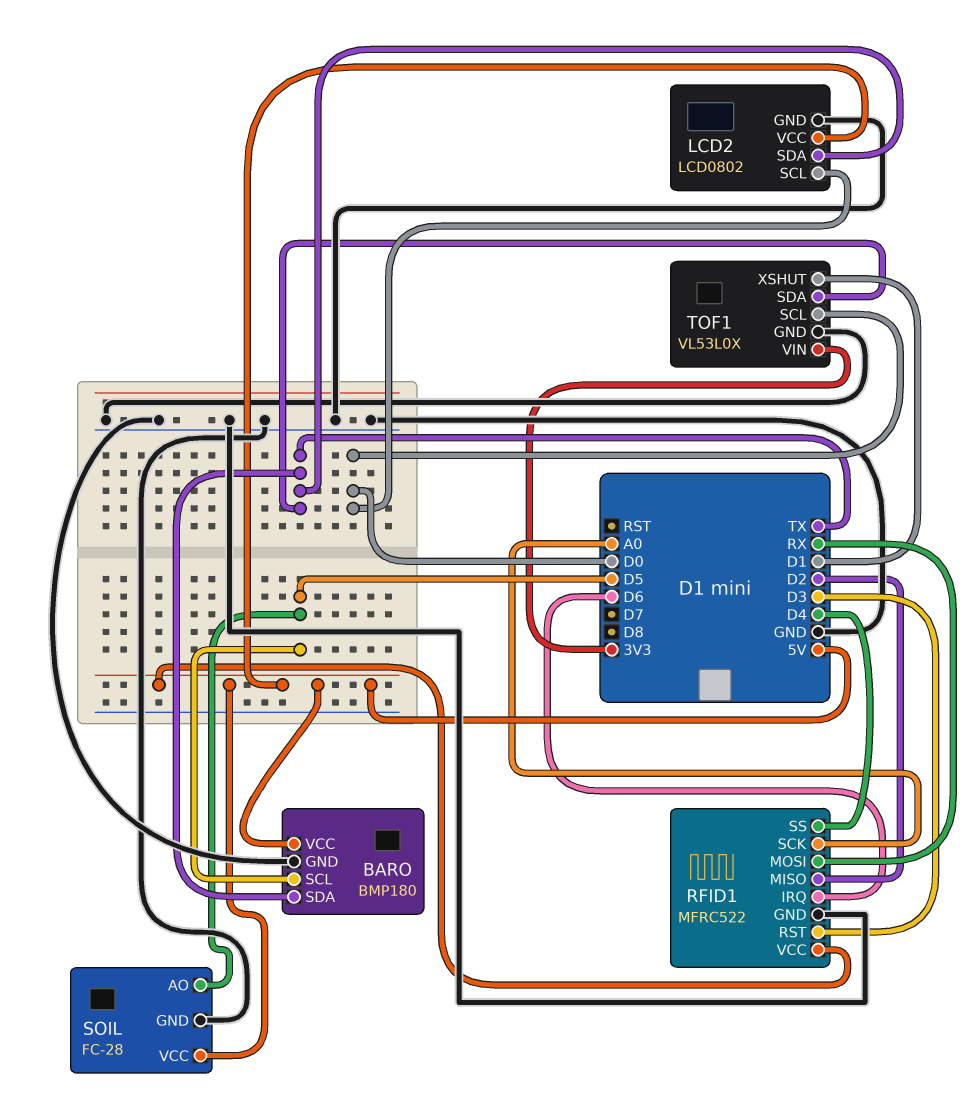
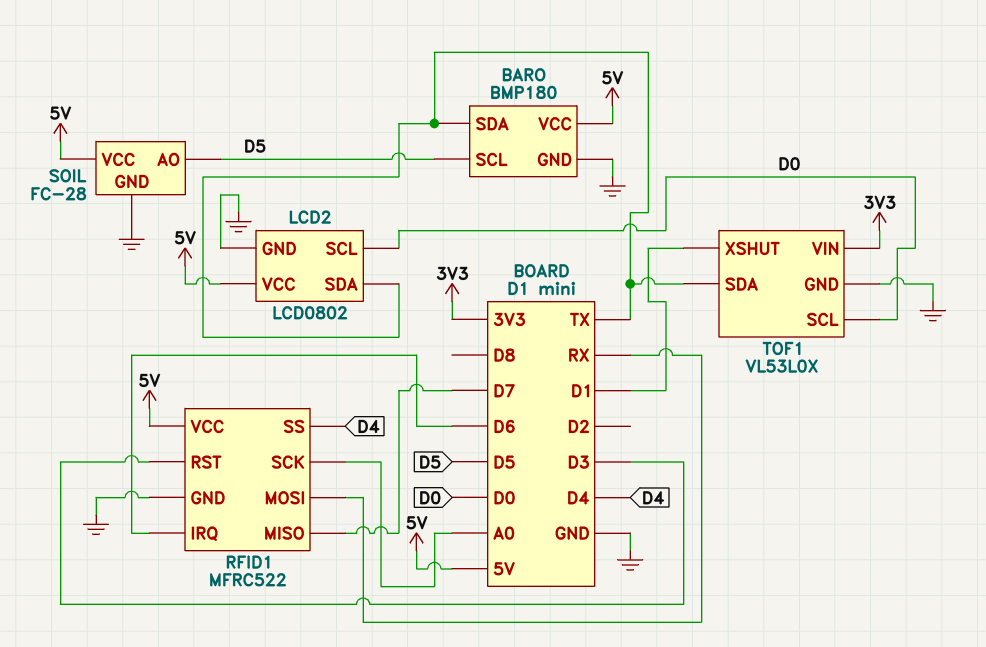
RFID1 pin MISO: D2 -> D7

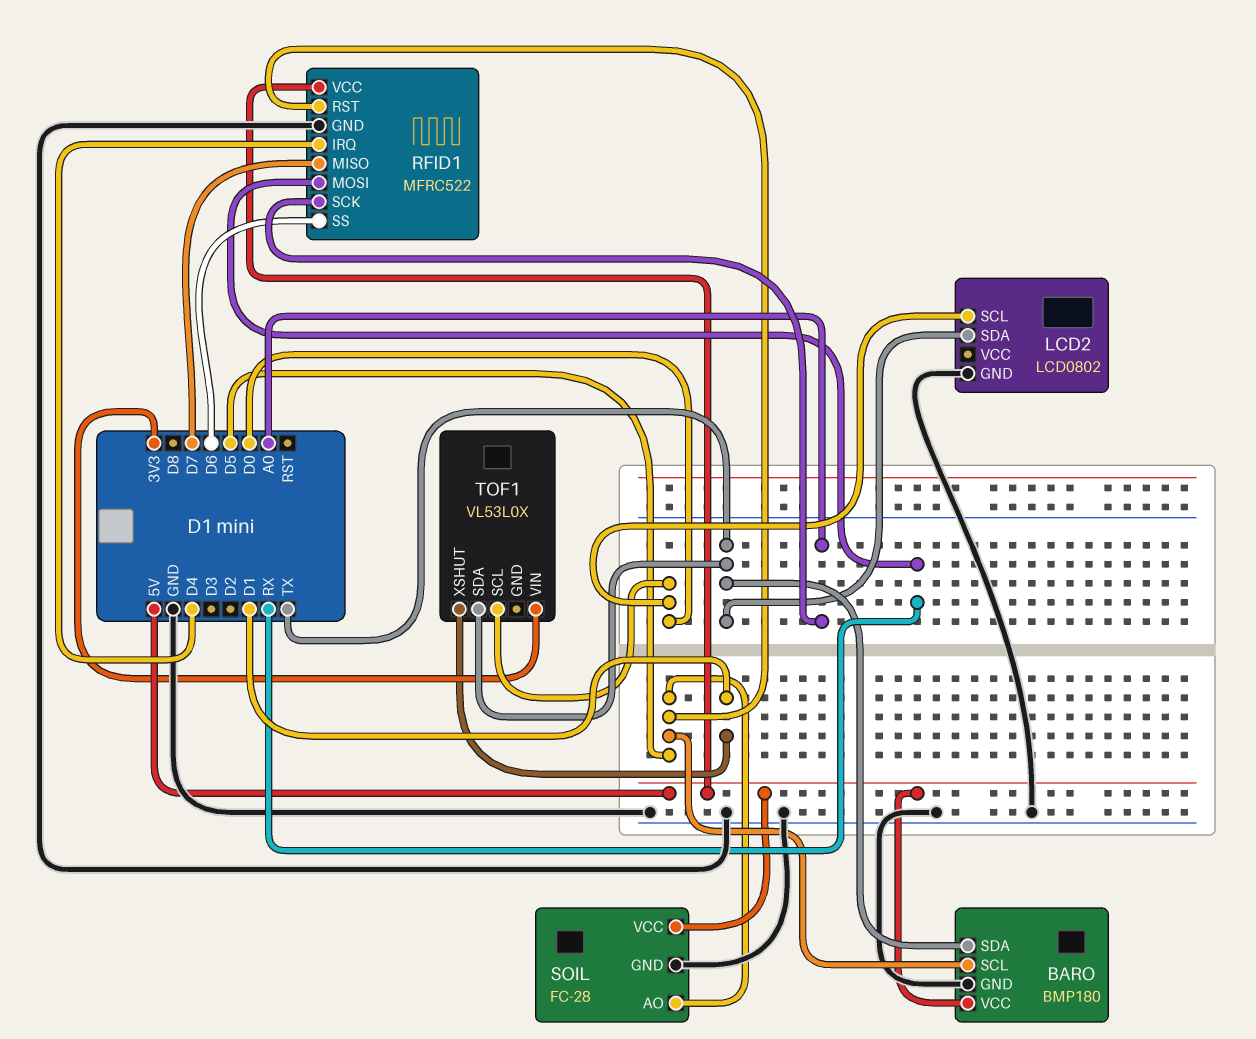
LCD2 pin VCC: 5V -> none
RFID1 pin IRQ: D6 -> D4
RFID1 pin RST: D3 -> D5
RFID1 pin SS: D4 -> D6
TOF1 pin GND: GND -> none

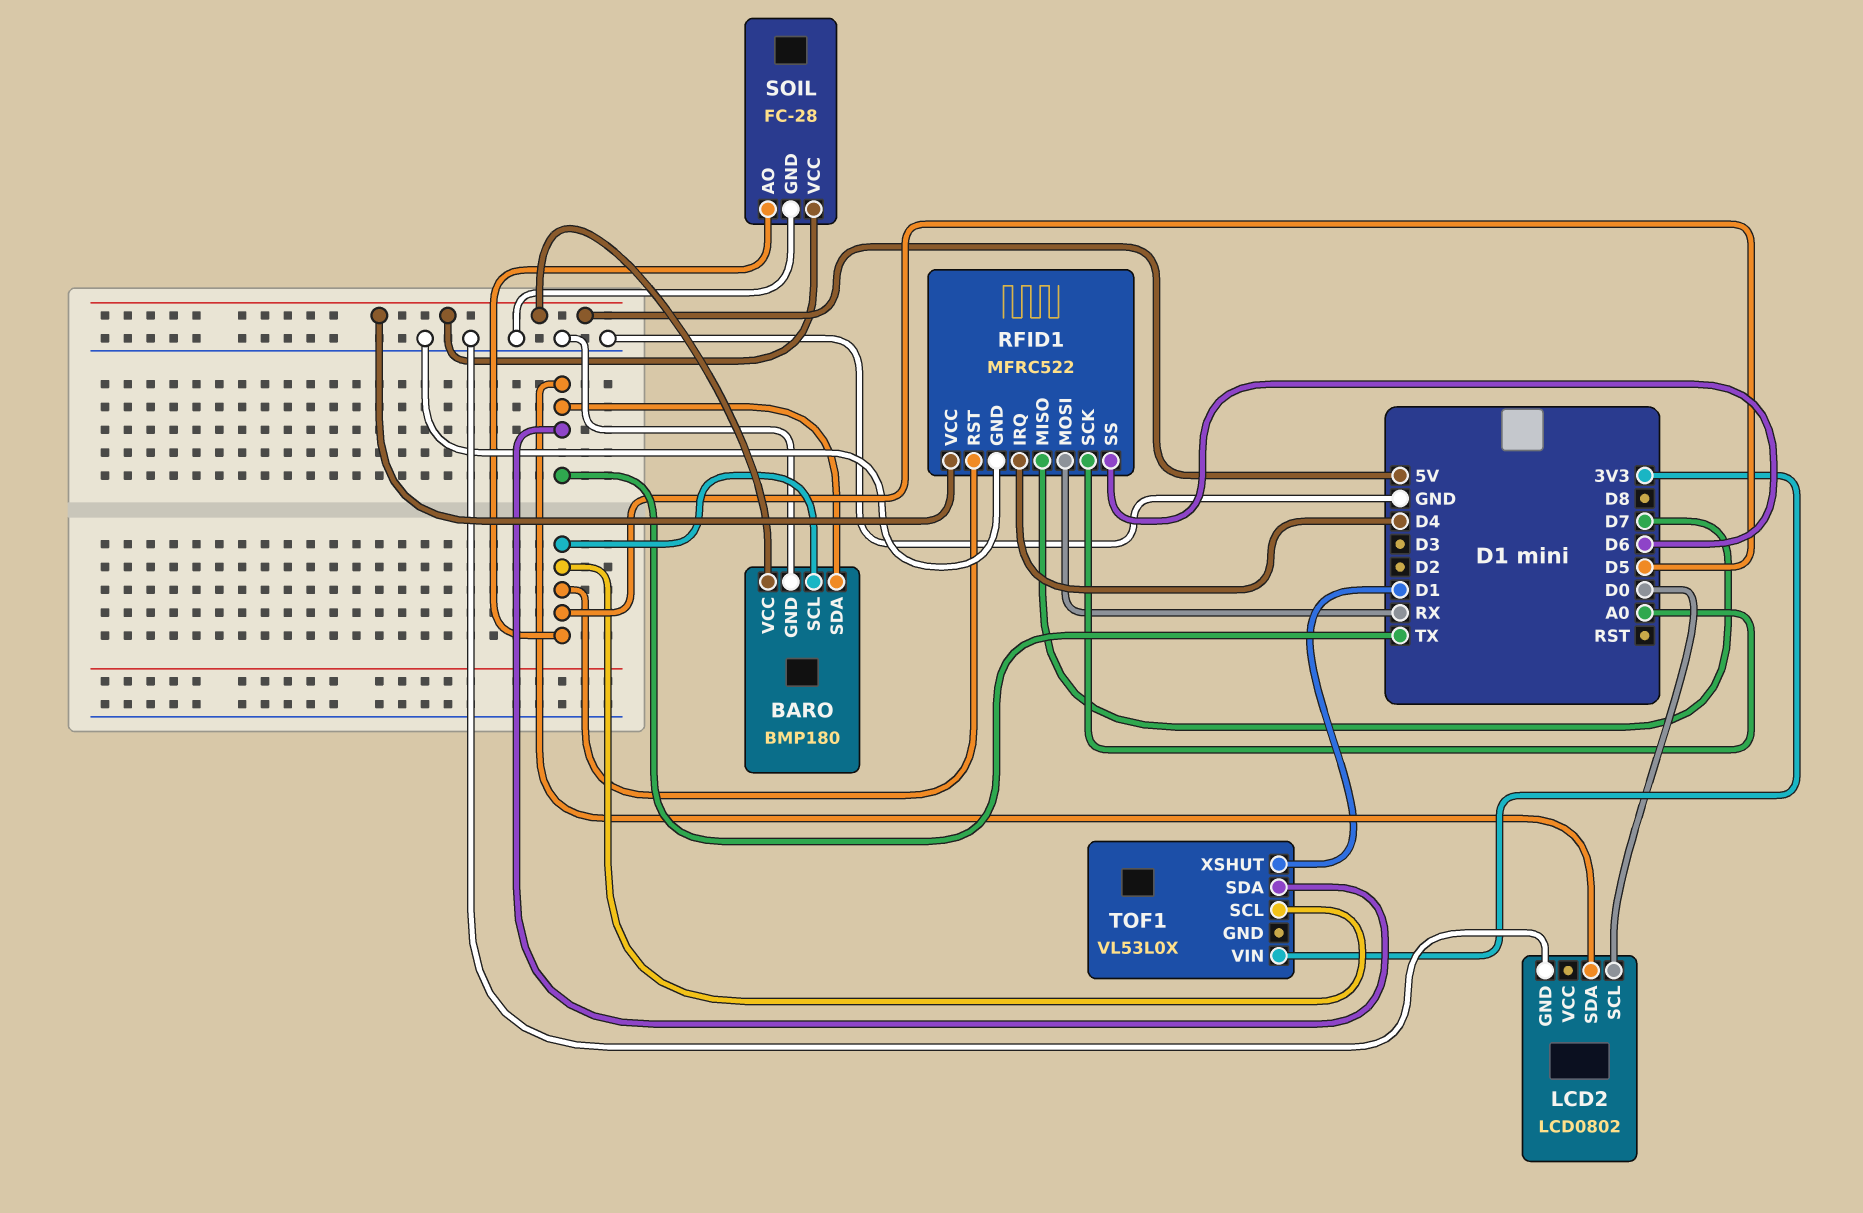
TOF1 pin SCL: D0 -> D5

